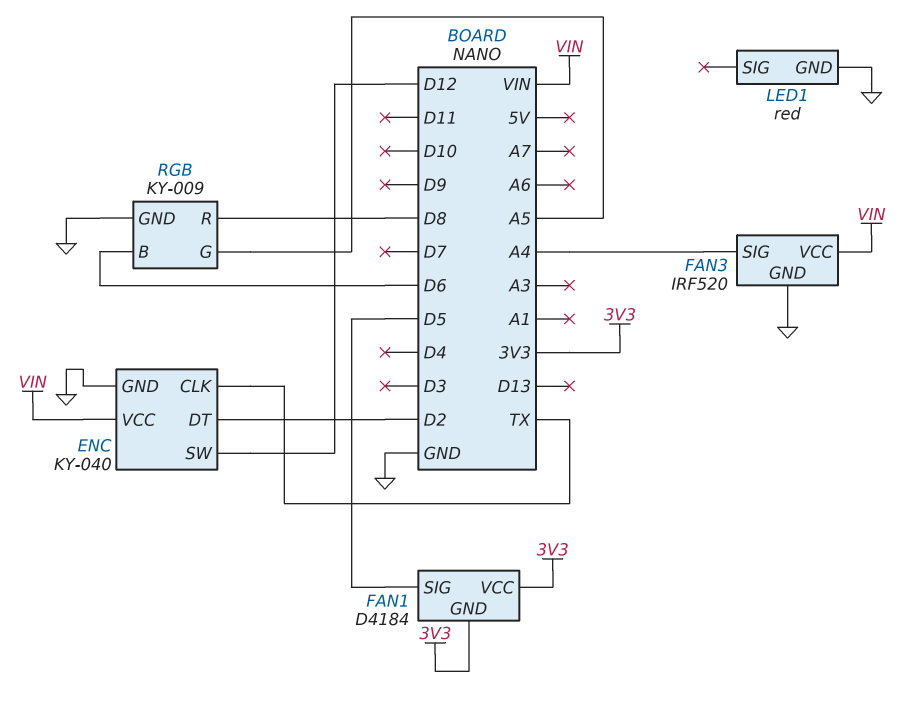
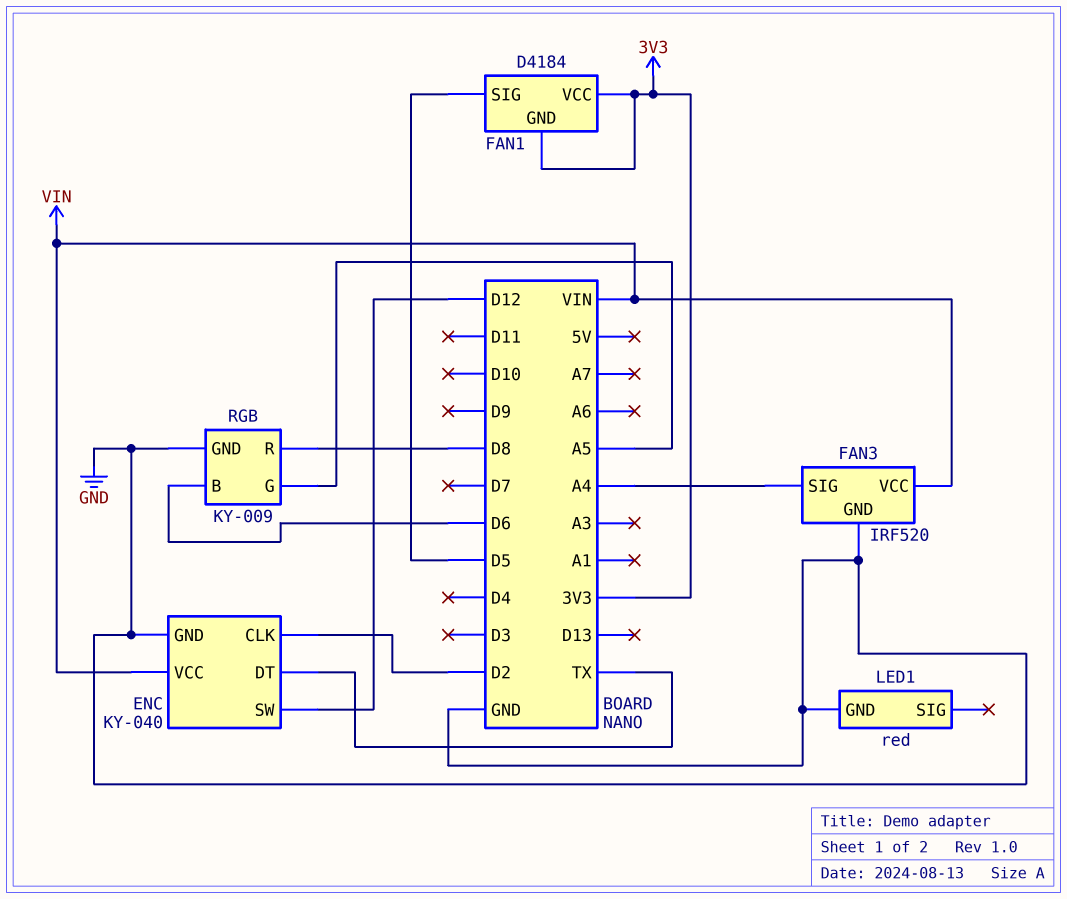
ENC pin CLK: TX -> D2
ENC pin DT: D2 -> TX

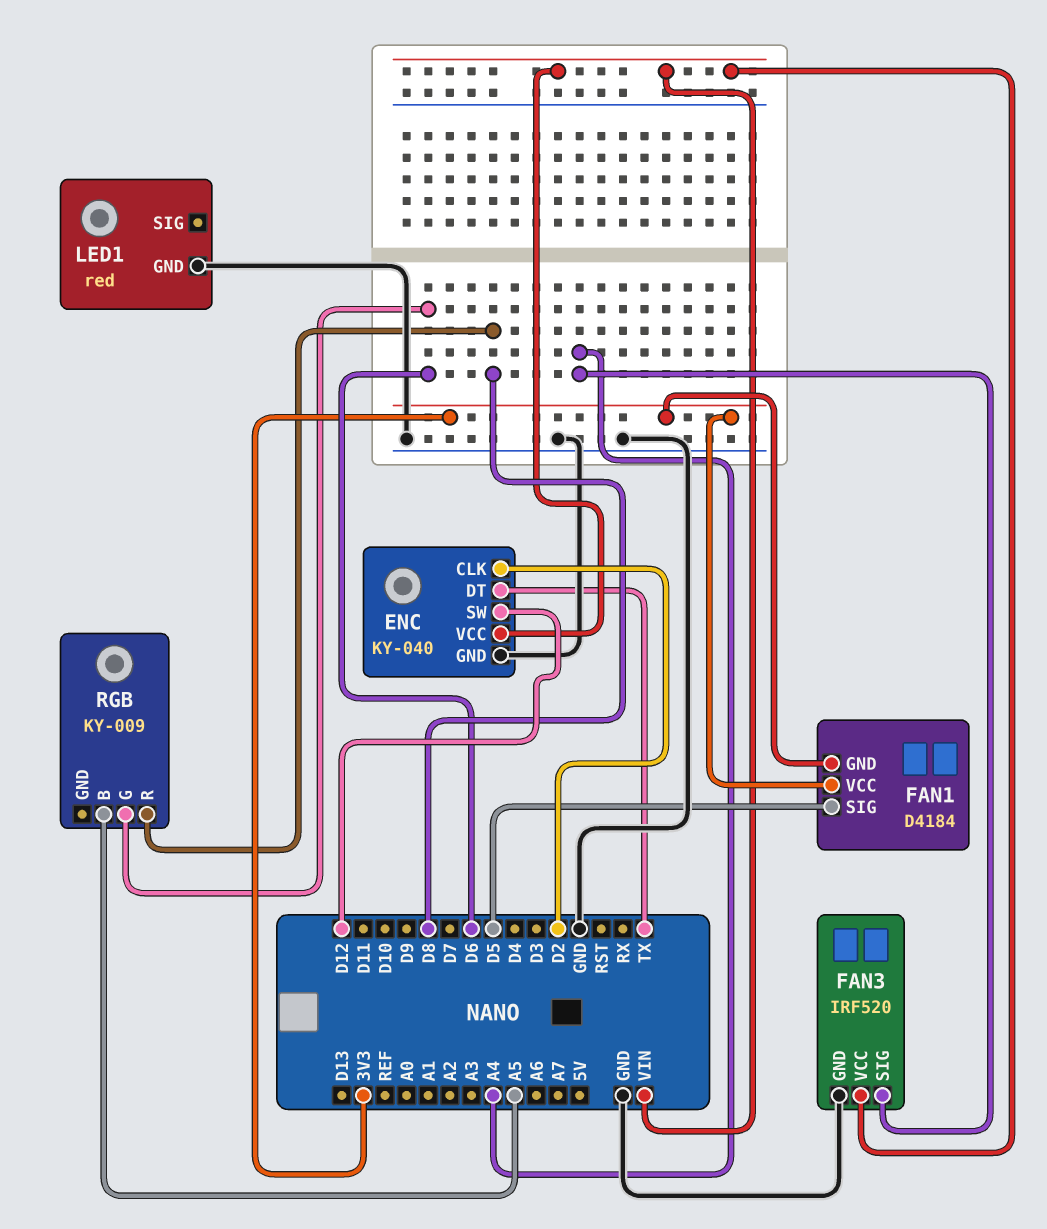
RGB pin B: D6 -> A5
RGB pin G: A5 -> D6
RGB pin GND: GND -> none

